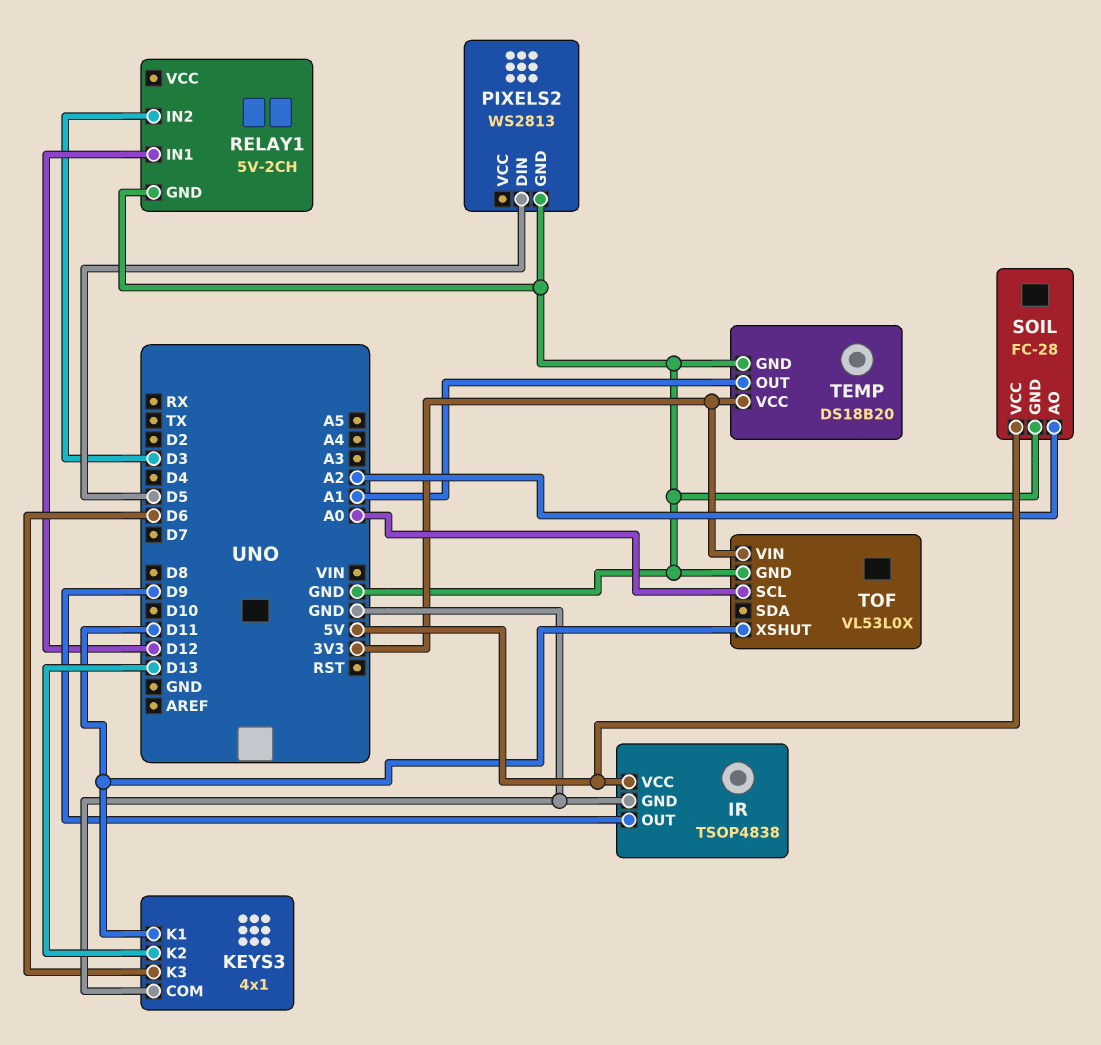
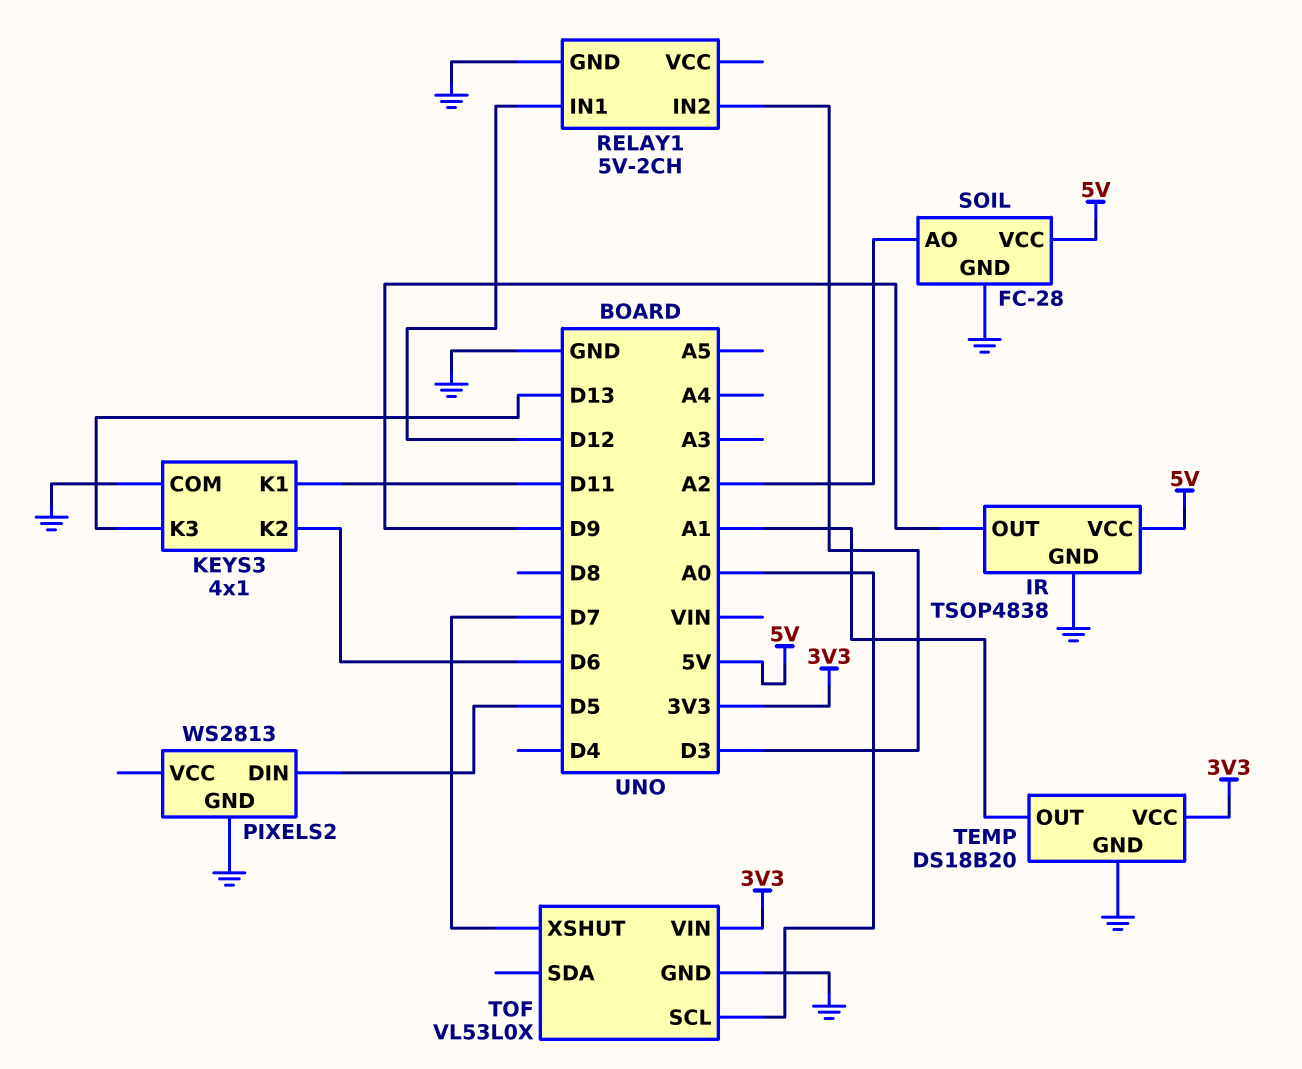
KEYS3 pin K2: D13 -> D6
KEYS3 pin K3: D6 -> D13
TOF pin XSHUT: D11 -> D7

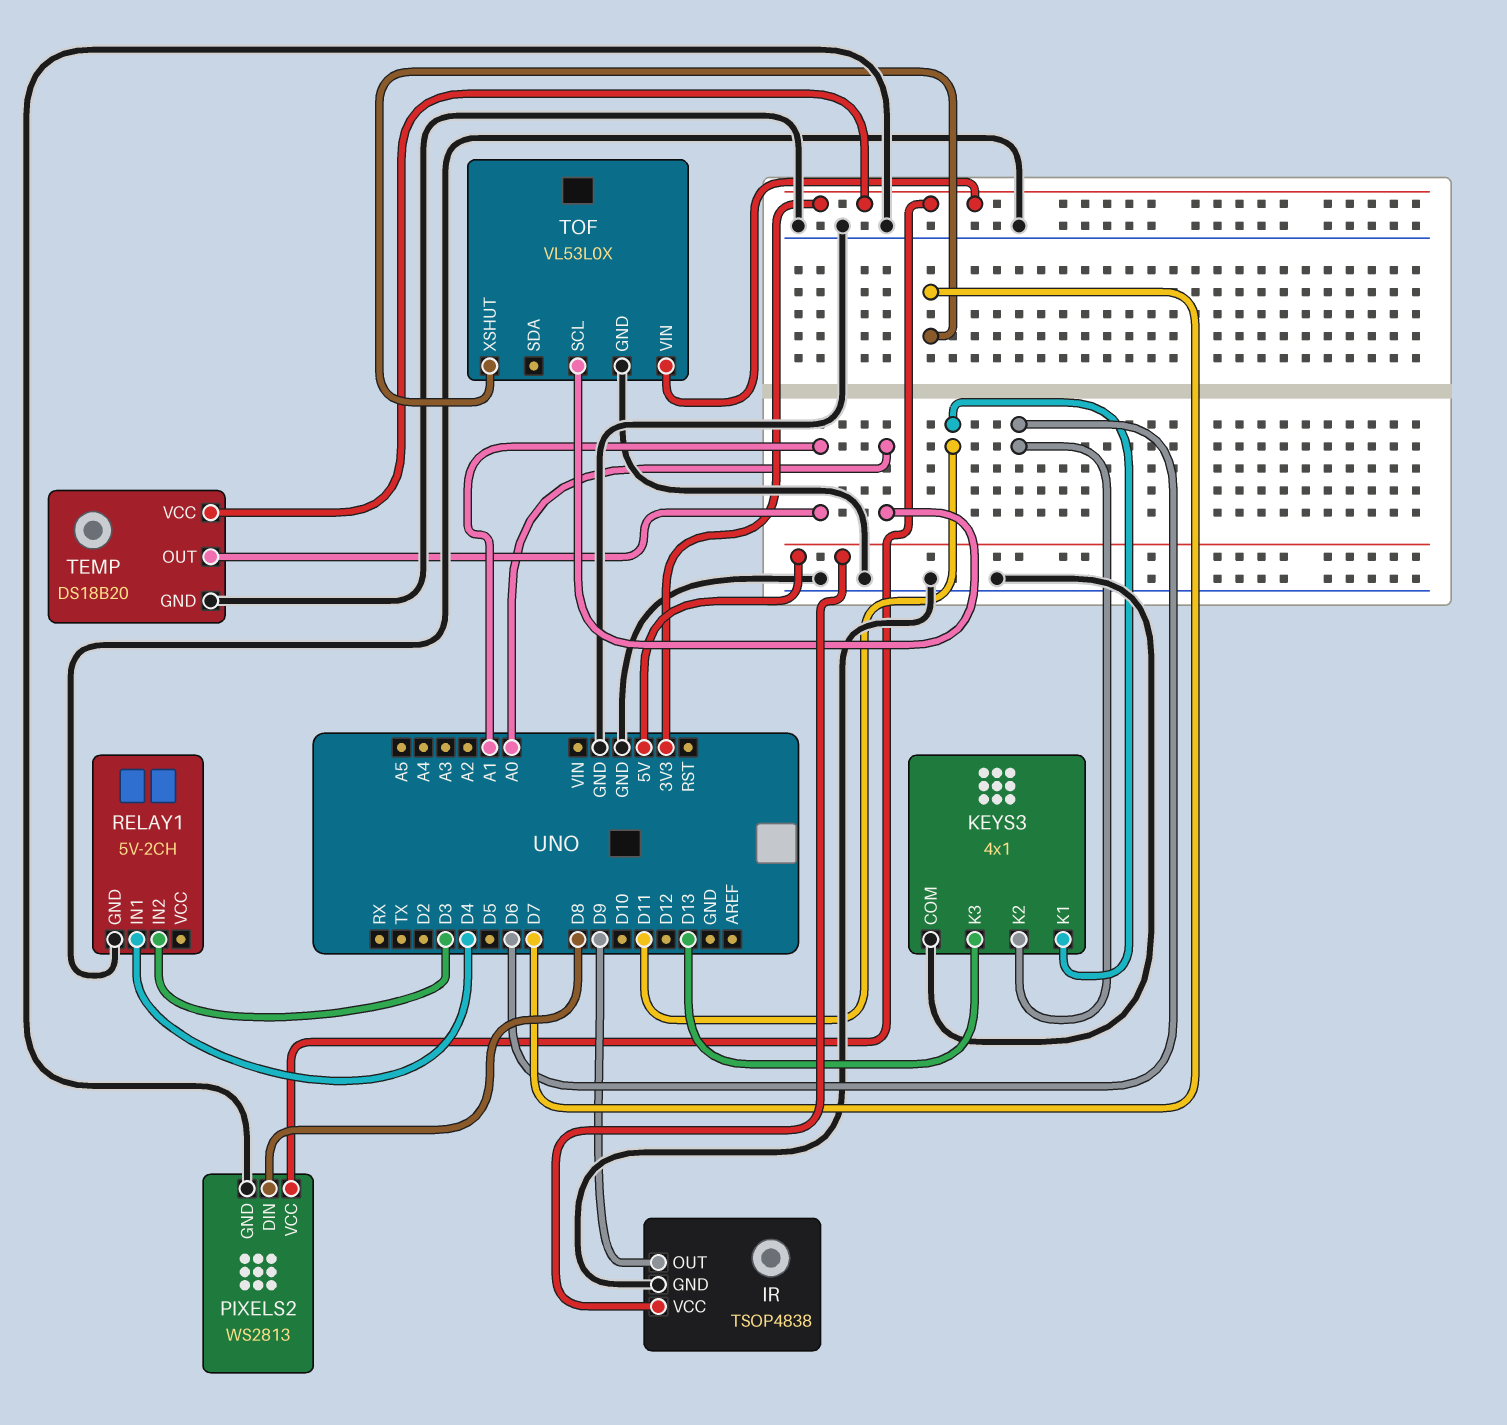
PIXELS2 pin DIN: D5 -> D8
PIXELS2 pin VCC: none -> 3V3
RELAY1 pin IN1: D12 -> D4
SOIL: FC-28 -> none
SOIL pin AO: A2 -> none
SOIL pin GND: GND -> none
SOIL pin VCC: 5V -> none

